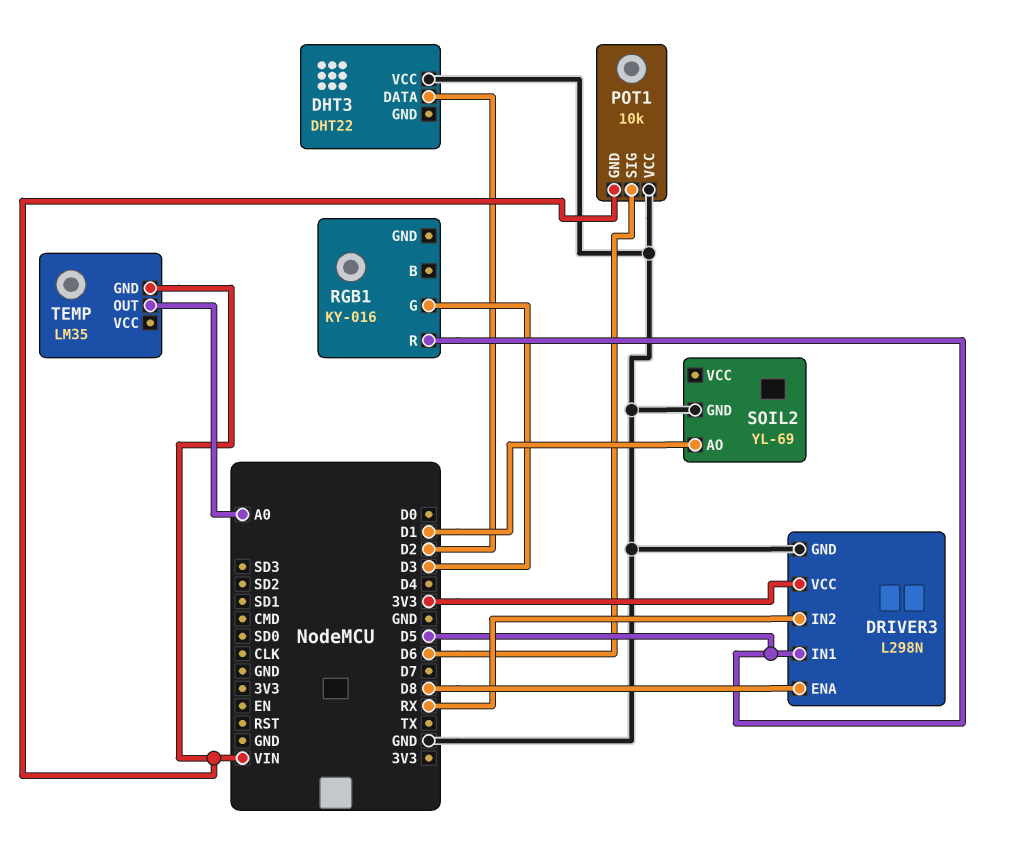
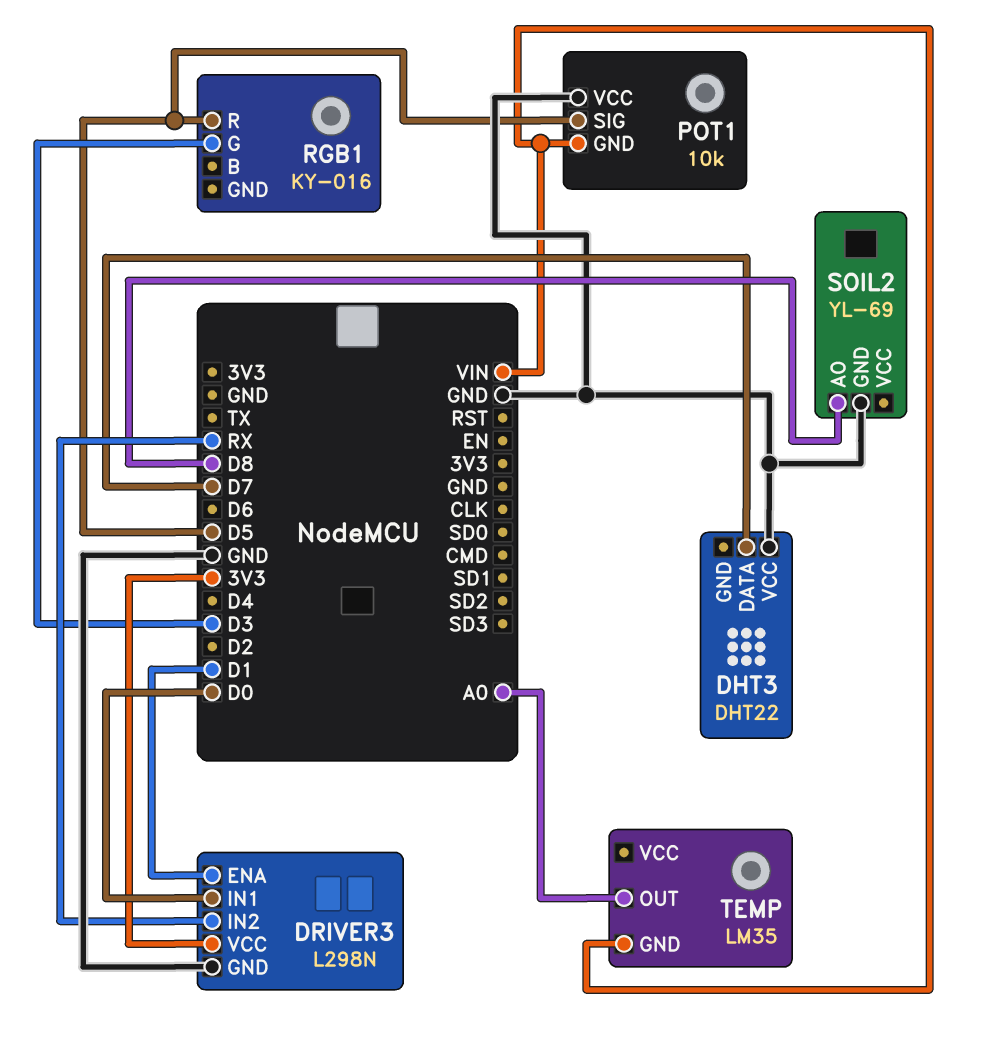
DHT3 pin DATA: D2 -> D7
DRIVER3 pin ENA: D8 -> D1
DRIVER3 pin IN1: D5 -> D0
POT1 pin SIG: D6 -> D5
SOIL2 pin AO: D1 -> D8

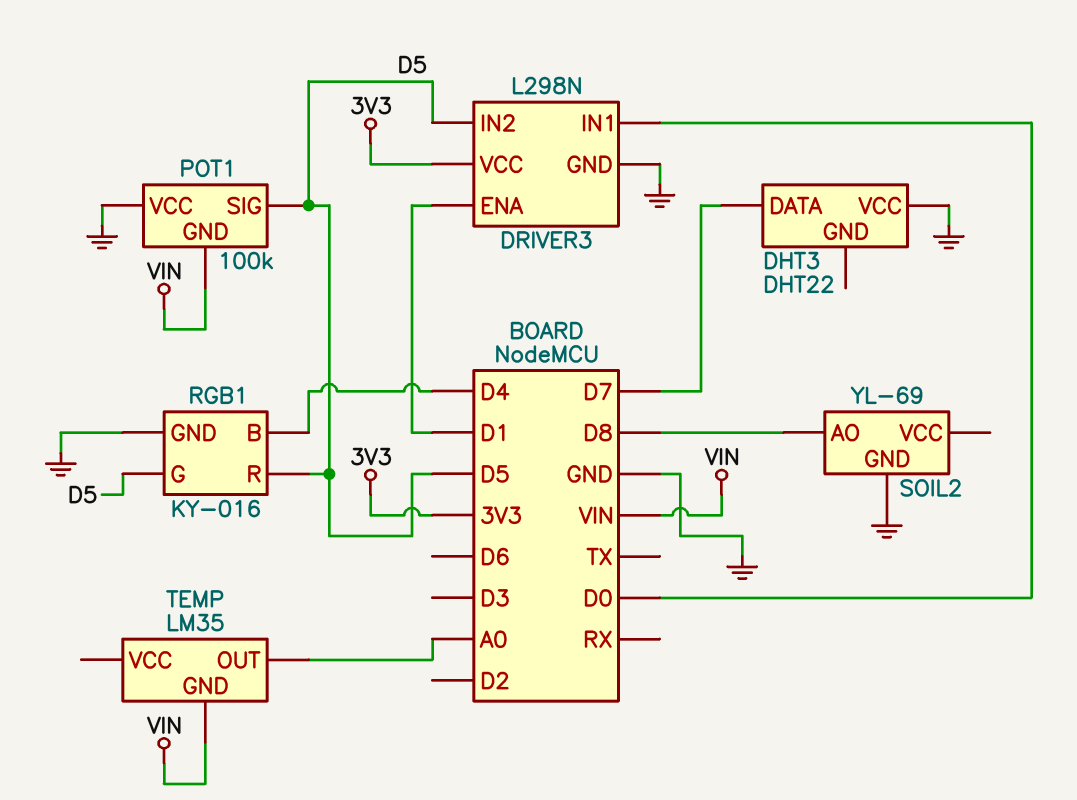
DRIVER3 pin IN2: RX -> D5
POT1: 10k -> 100k
RGB1 pin B: none -> D4
RGB1 pin G: D3 -> D5
RGB1 pin GND: none -> GND

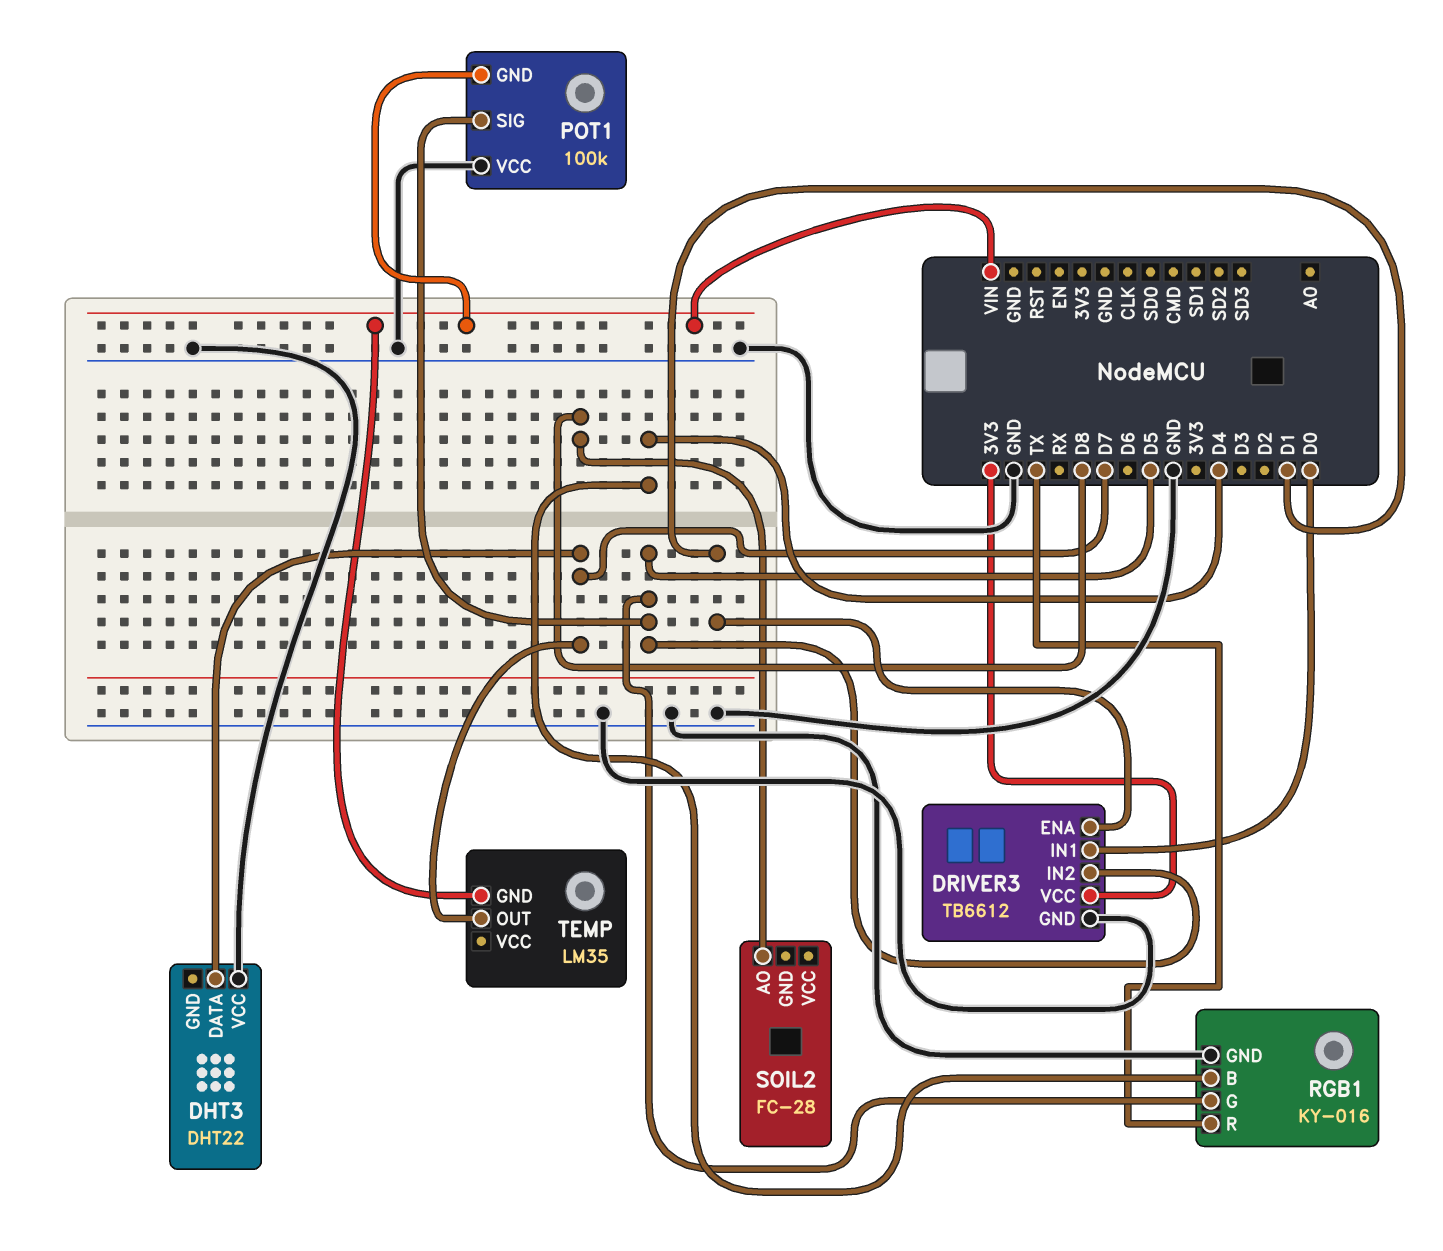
DRIVER3: L298N -> TB6612
RGB1 pin R: D5 -> TX
SOIL2: YL-69 -> FC-28
SOIL2 pin GND: GND -> none
TEMP pin OUT: A0 -> D7

